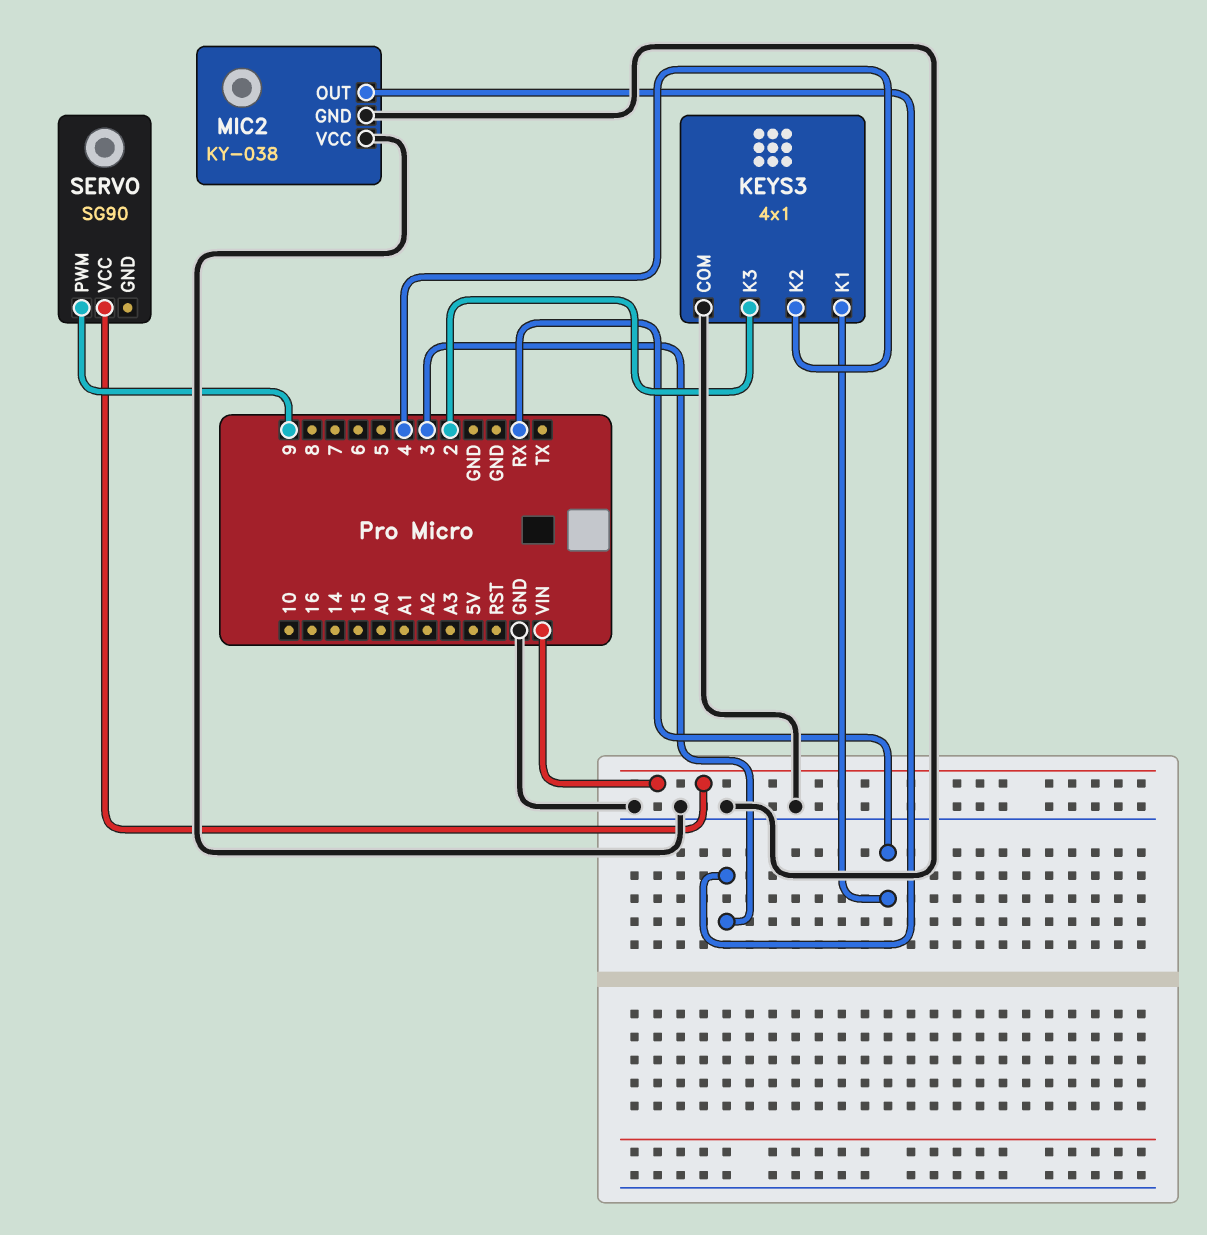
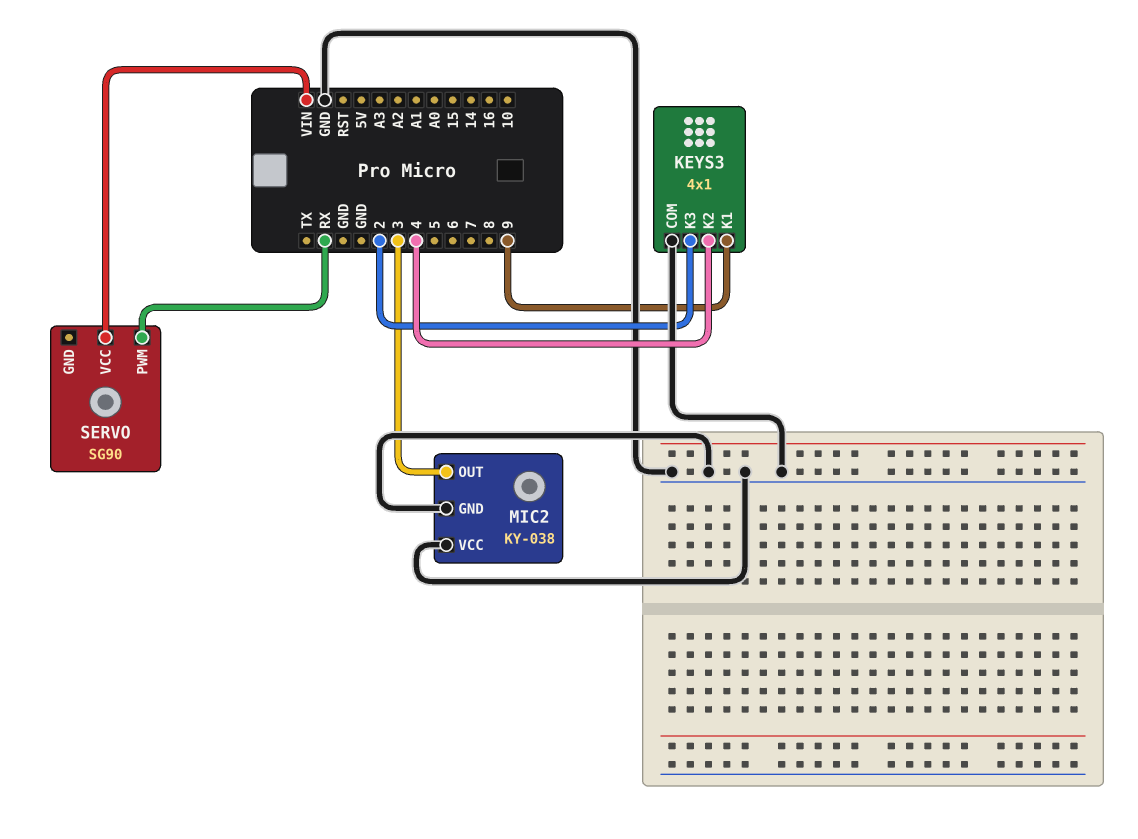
KEYS3 pin K1: RX -> 9
SERVO pin PWM: 9 -> RX

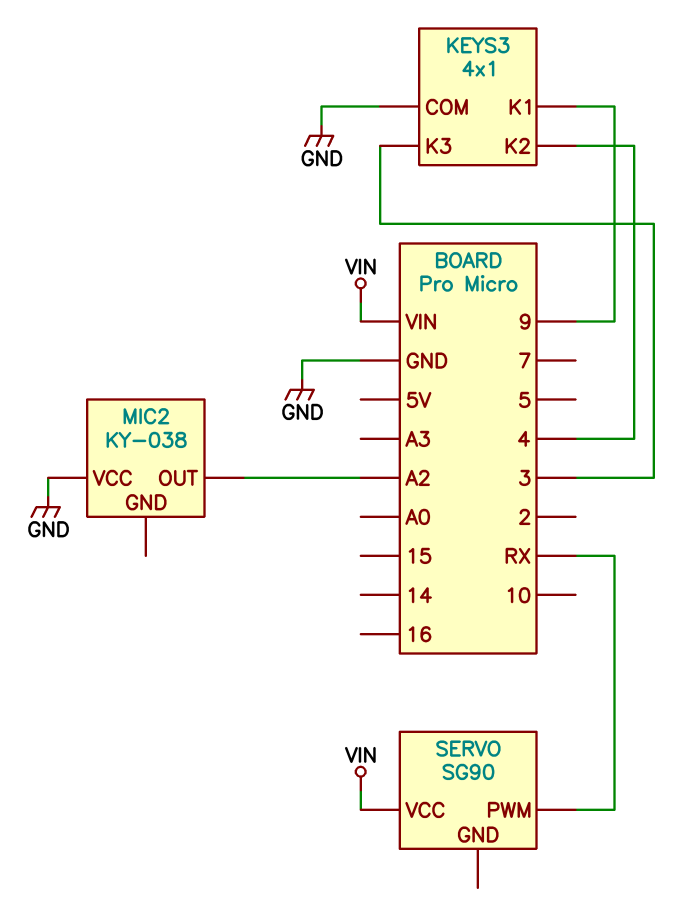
KEYS3 pin K3: 2 -> 3
MIC2 pin GND: GND -> none
MIC2 pin OUT: 3 -> A2

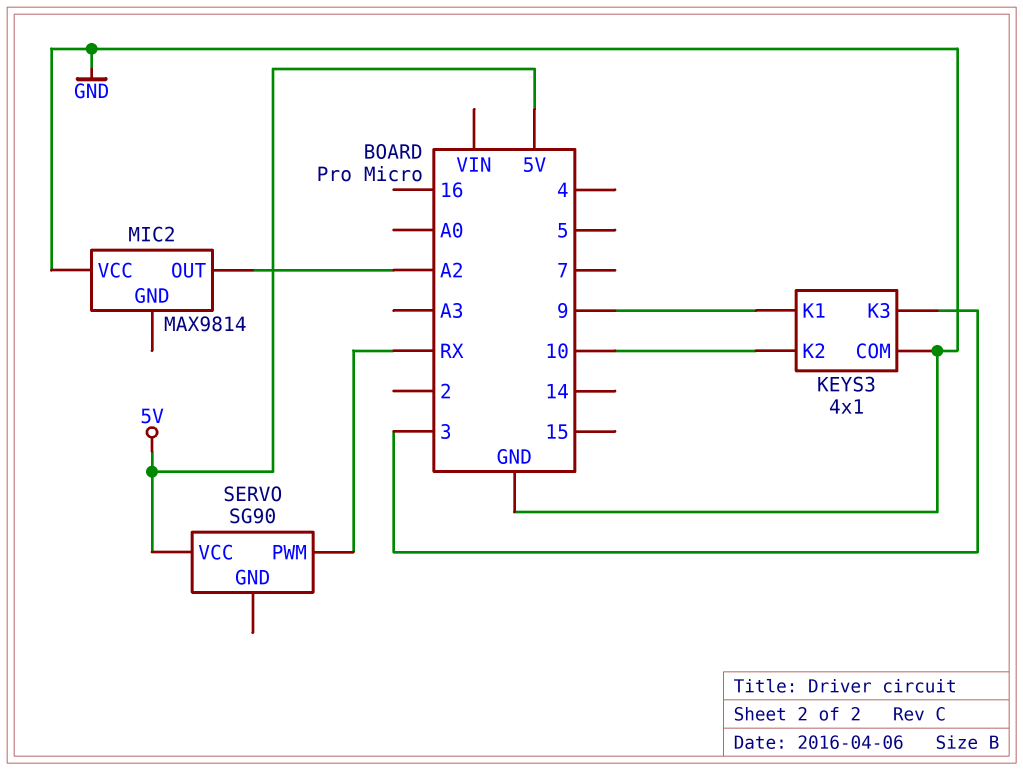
KEYS3 pin K2: 4 -> 10
MIC2: KY-038 -> MAX9814
SERVO pin VCC: VIN -> 5V

